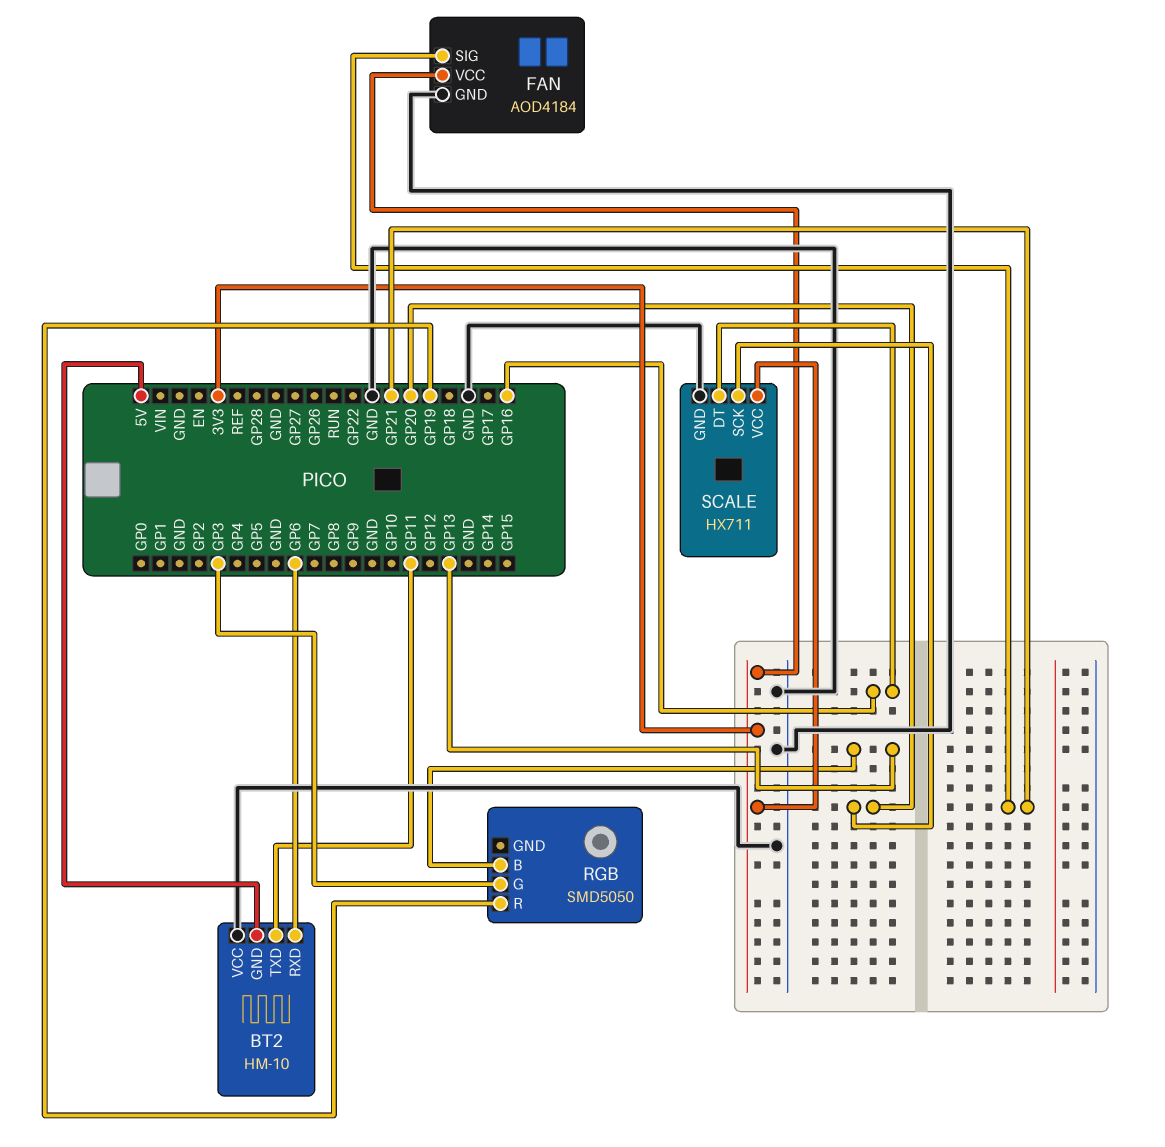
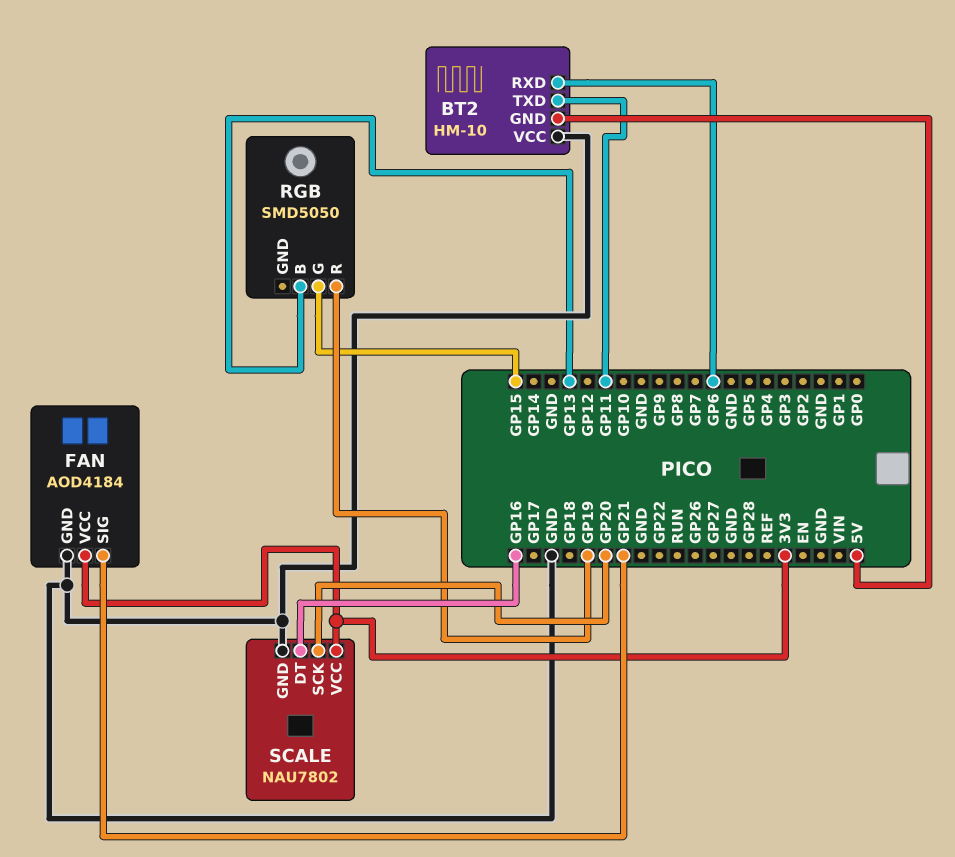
RGB pin G: GP3 -> GP15
SCALE: HX711 -> NAU7802

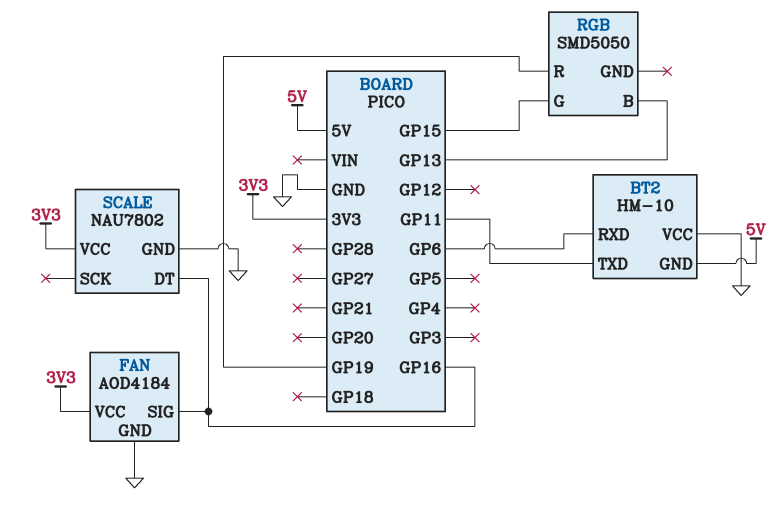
FAN pin SIG: GP21 -> GP16
SCALE pin SCK: GP20 -> none

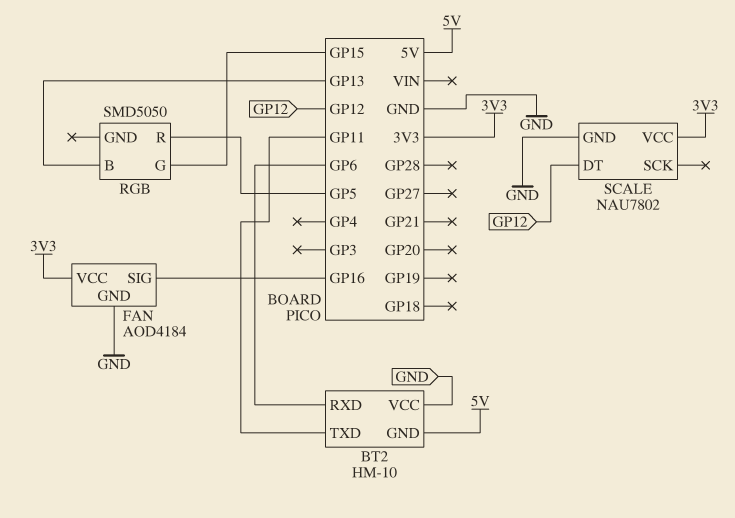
RGB pin R: GP19 -> GP5
SCALE pin DT: GP16 -> GP12

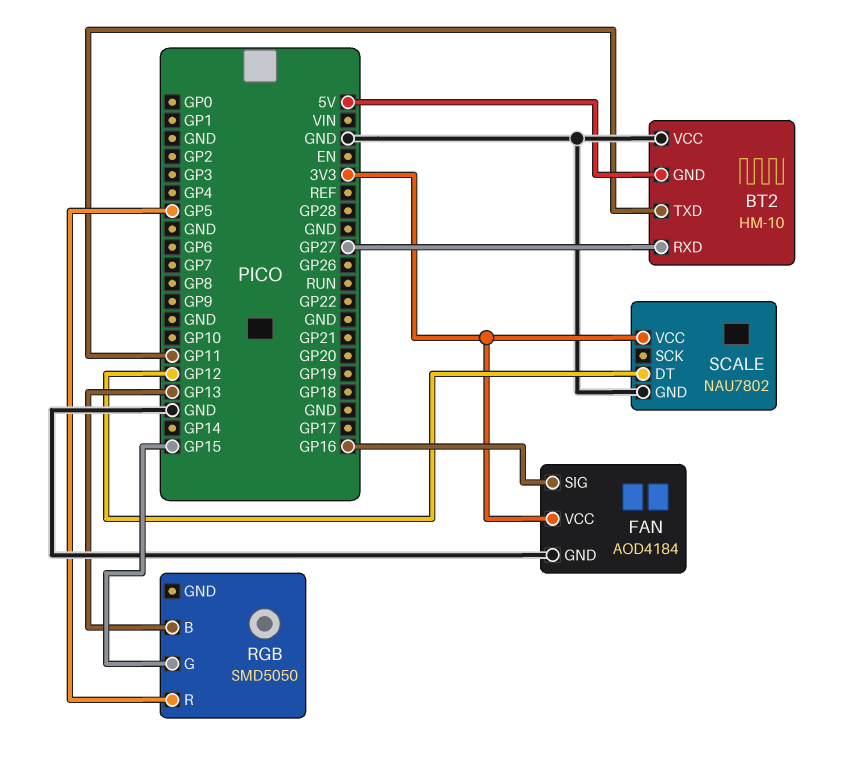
BT2 pin RXD: GP6 -> GP27

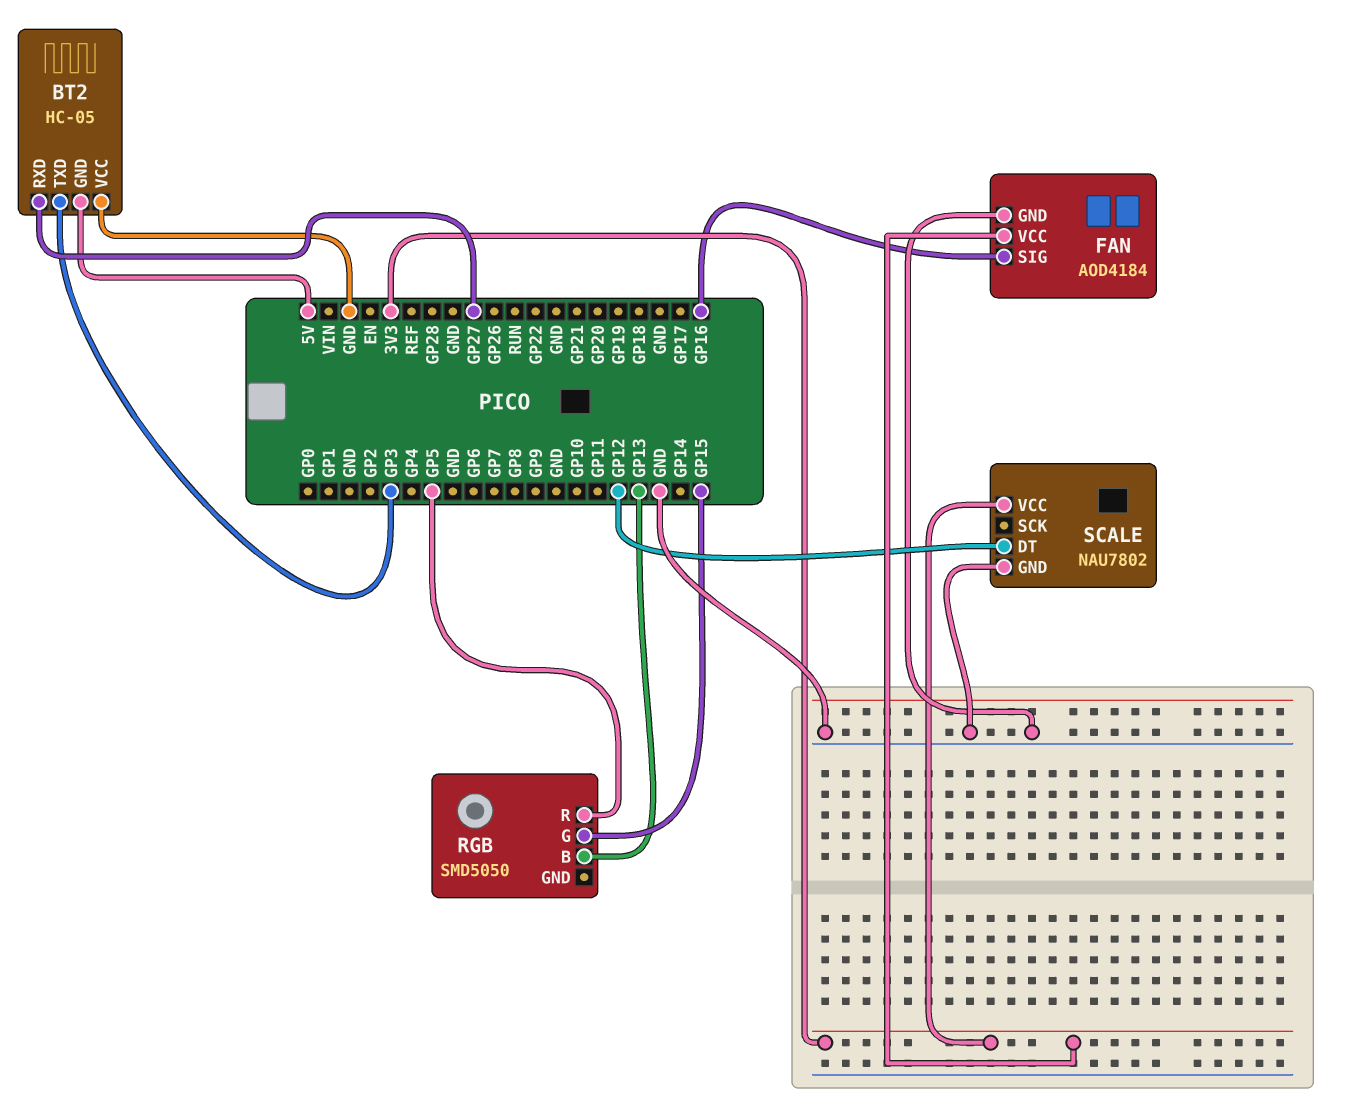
BT2: HM-10 -> HC-05
BT2 pin TXD: GP11 -> GP3

